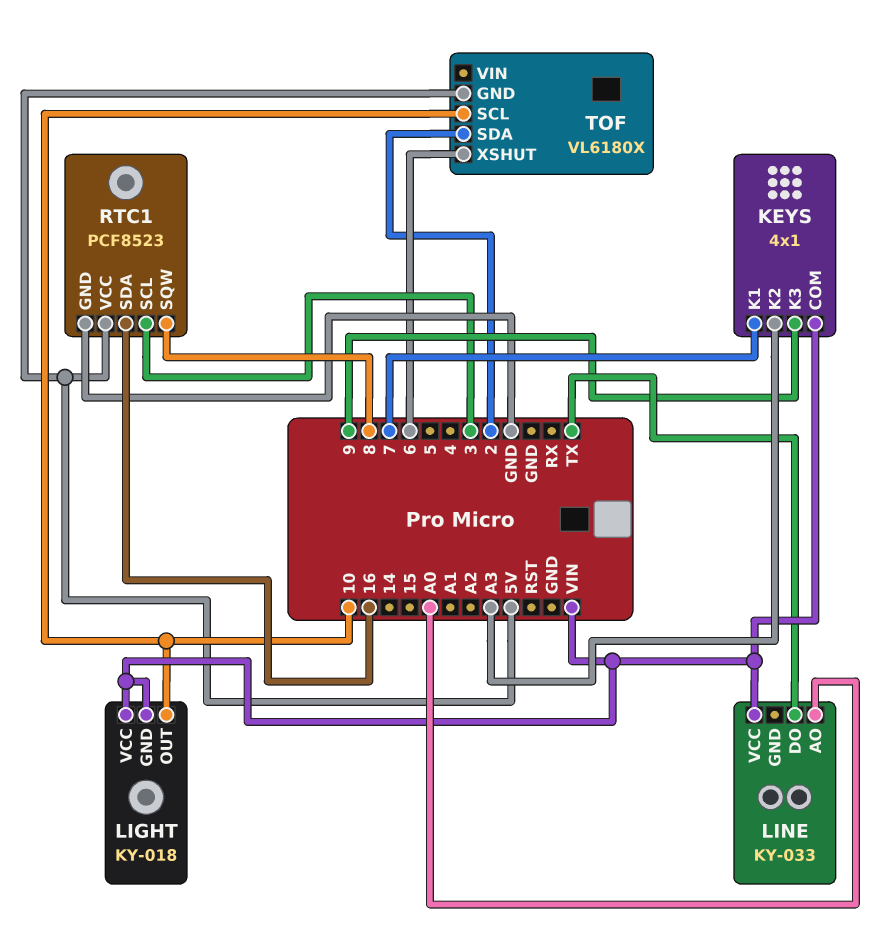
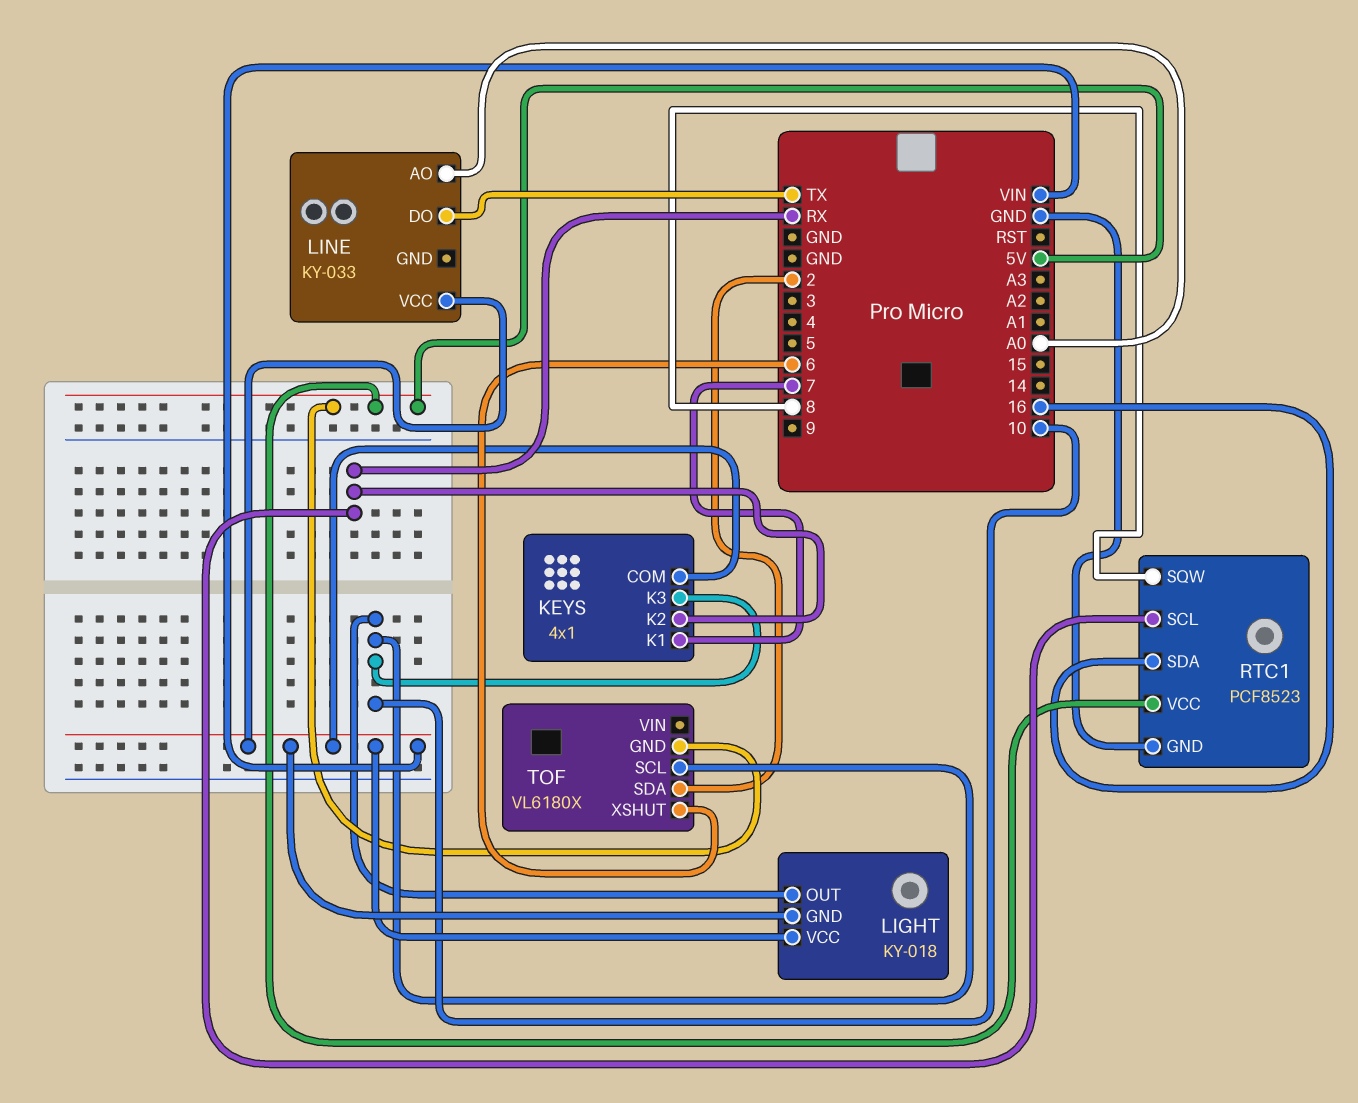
KEYS pin K2: A3 -> RX
KEYS pin K3: 9 -> 10
RTC1 pin SCL: 3 -> RX

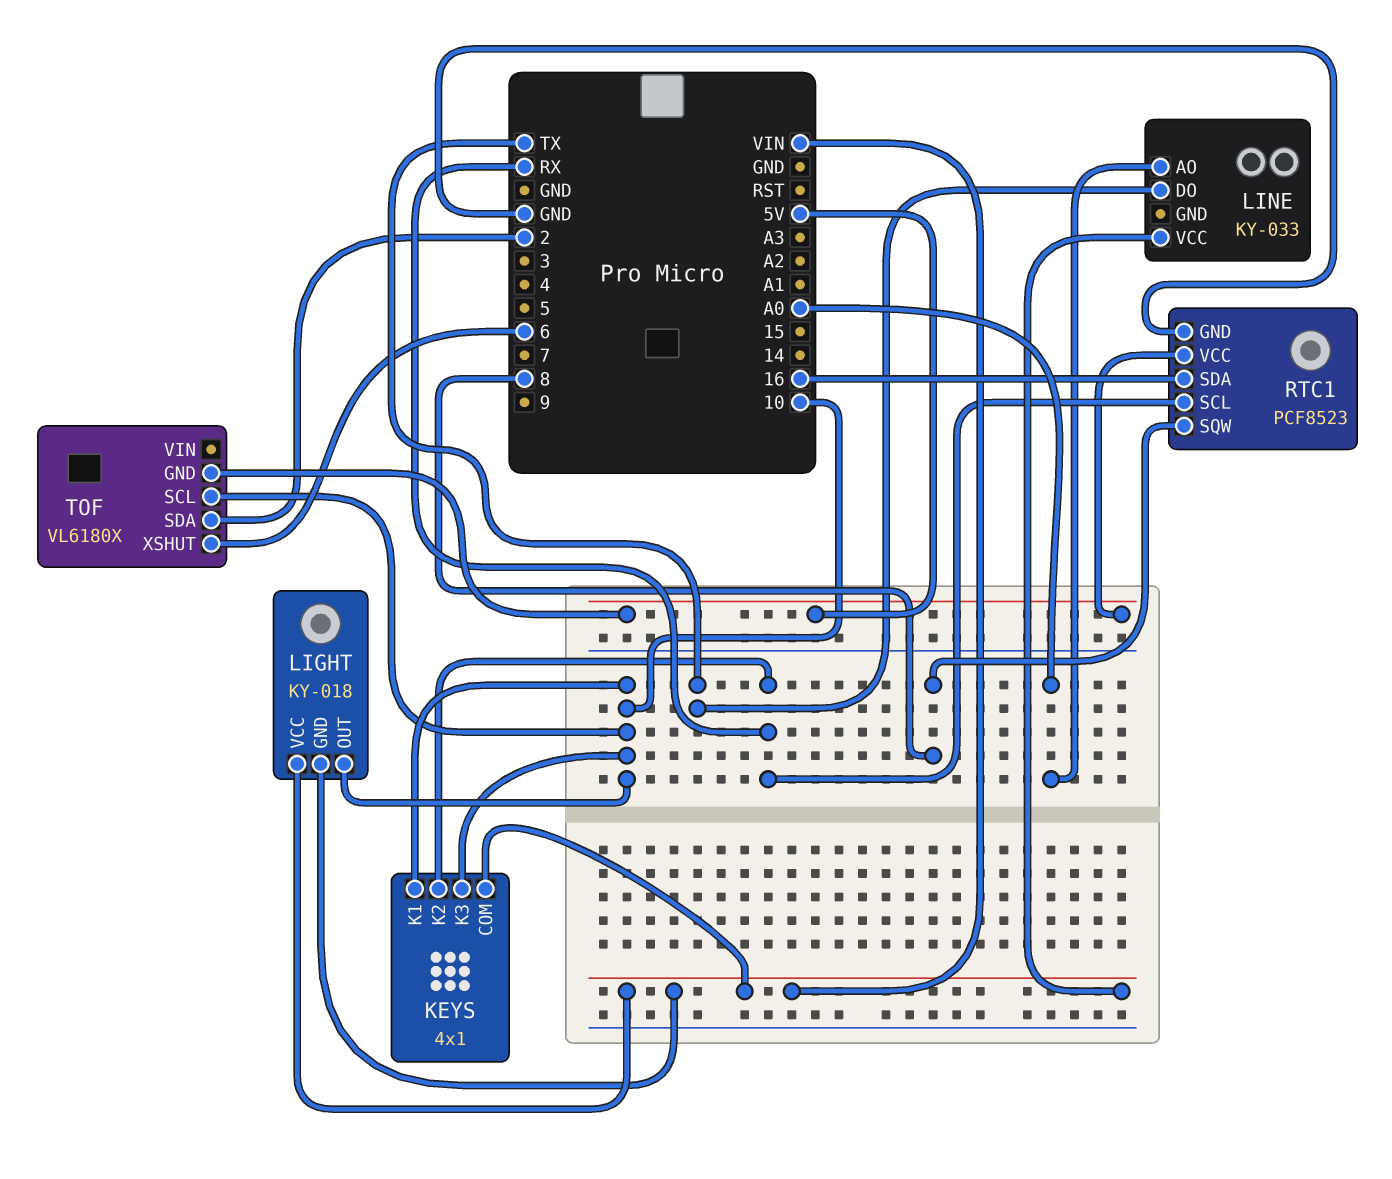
KEYS pin K1: 7 -> 10

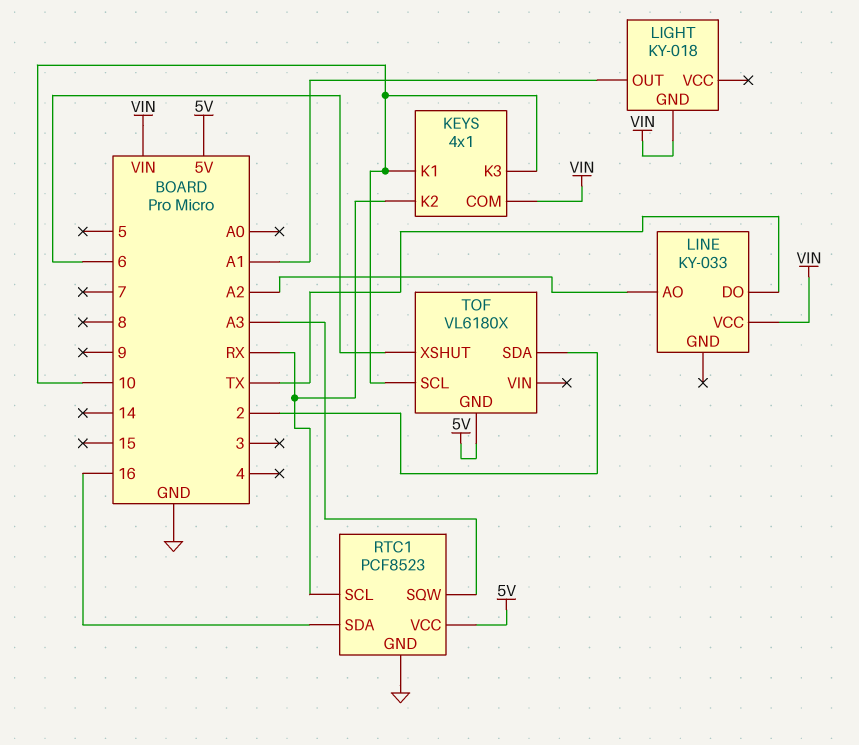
LIGHT pin OUT: 10 -> A1
LIGHT pin VCC: VIN -> none
LINE pin AO: A0 -> A2
RTC1 pin SQW: 8 -> A3

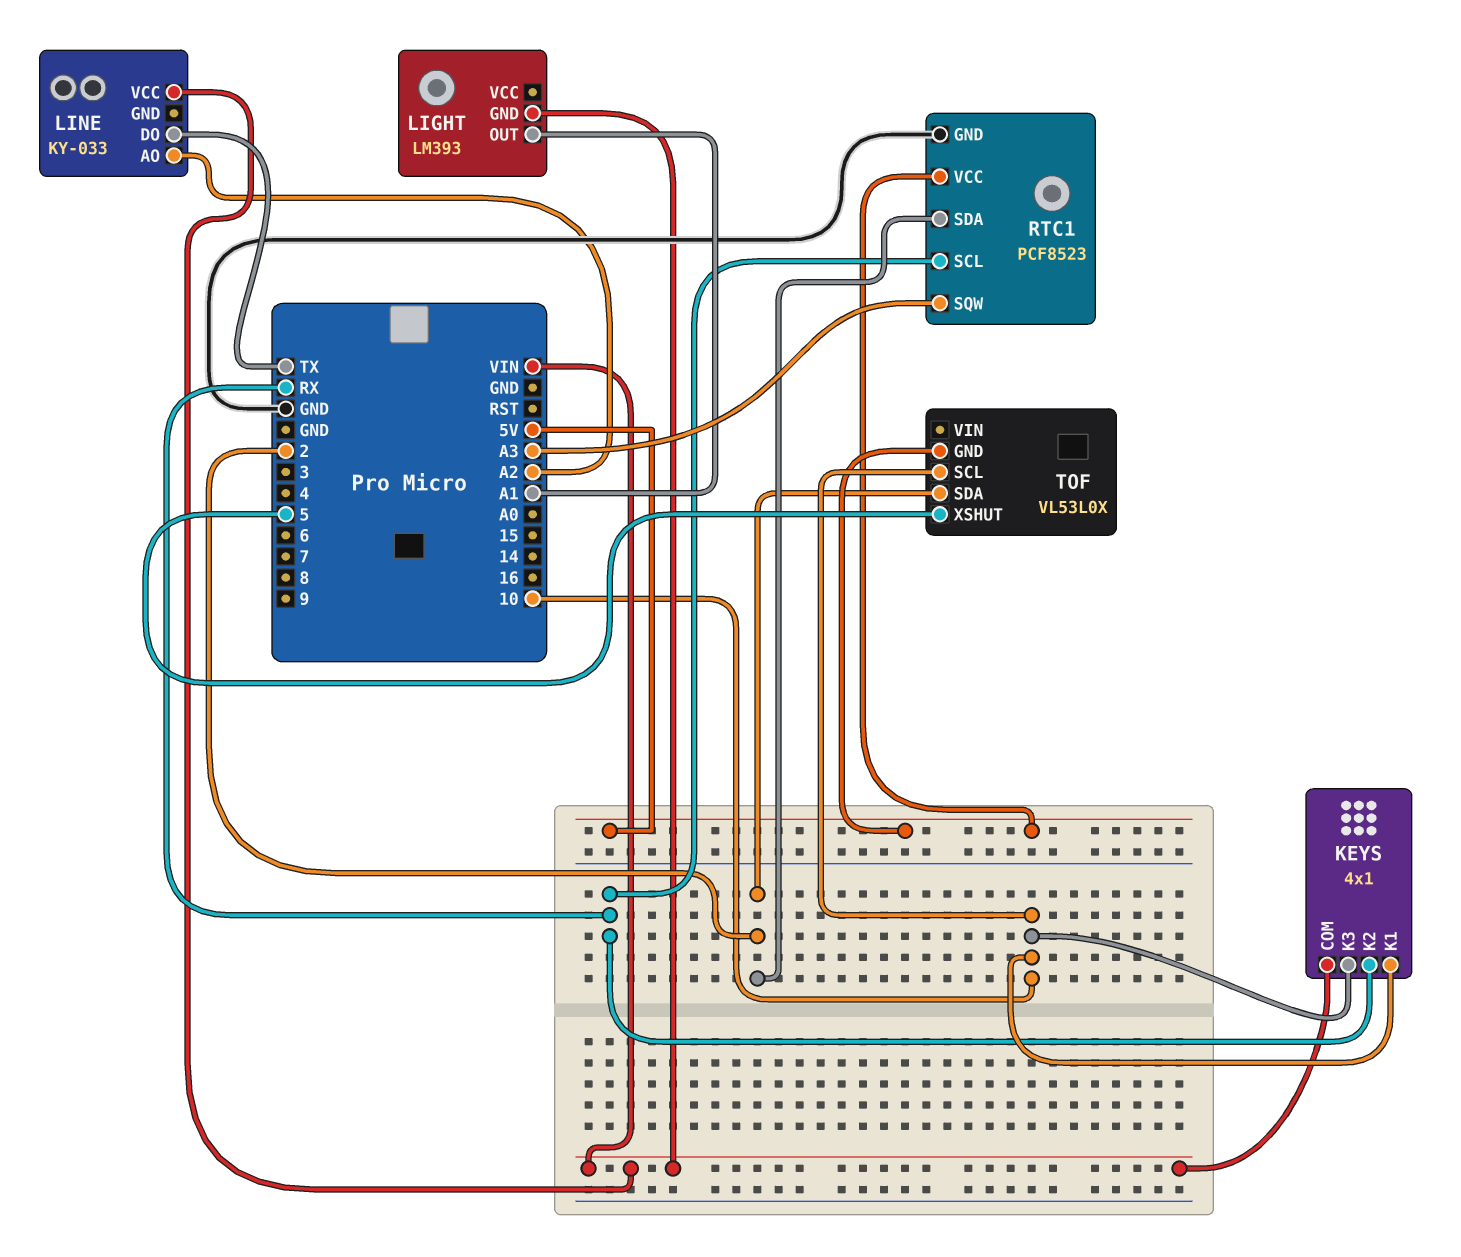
LIGHT: KY-018 -> LM393
RTC1 pin SDA: 16 -> 2
TOF: VL6180X -> VL53L0X
TOF pin XSHUT: 6 -> 5

